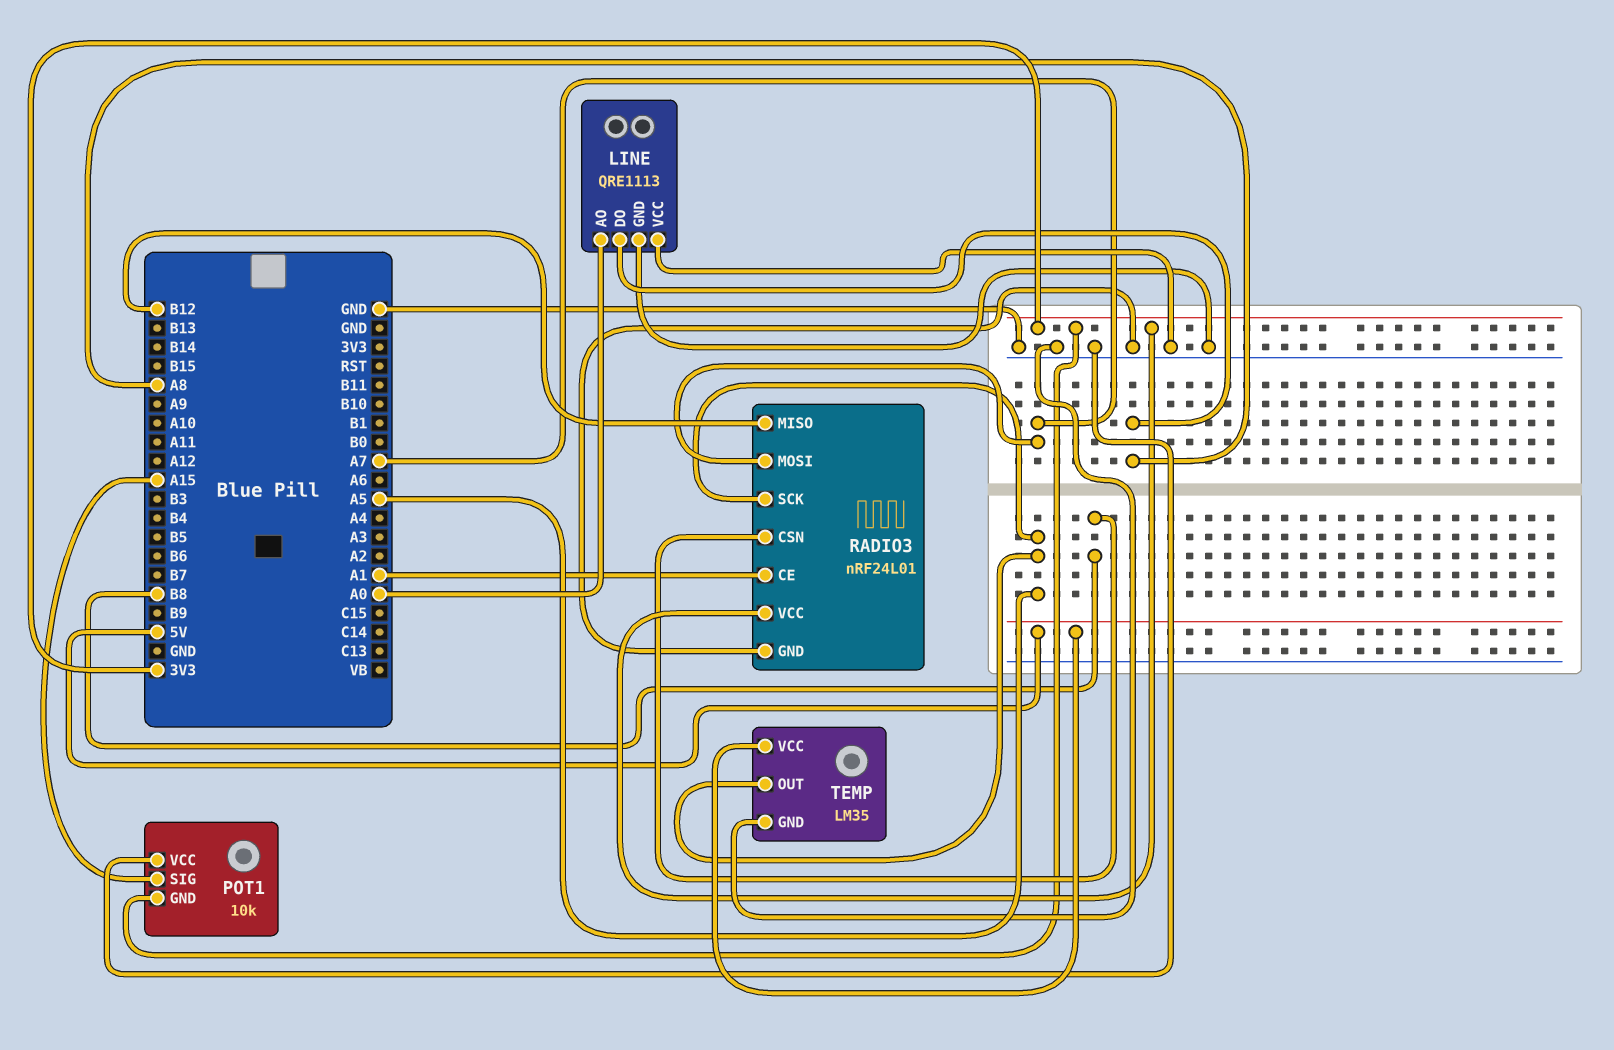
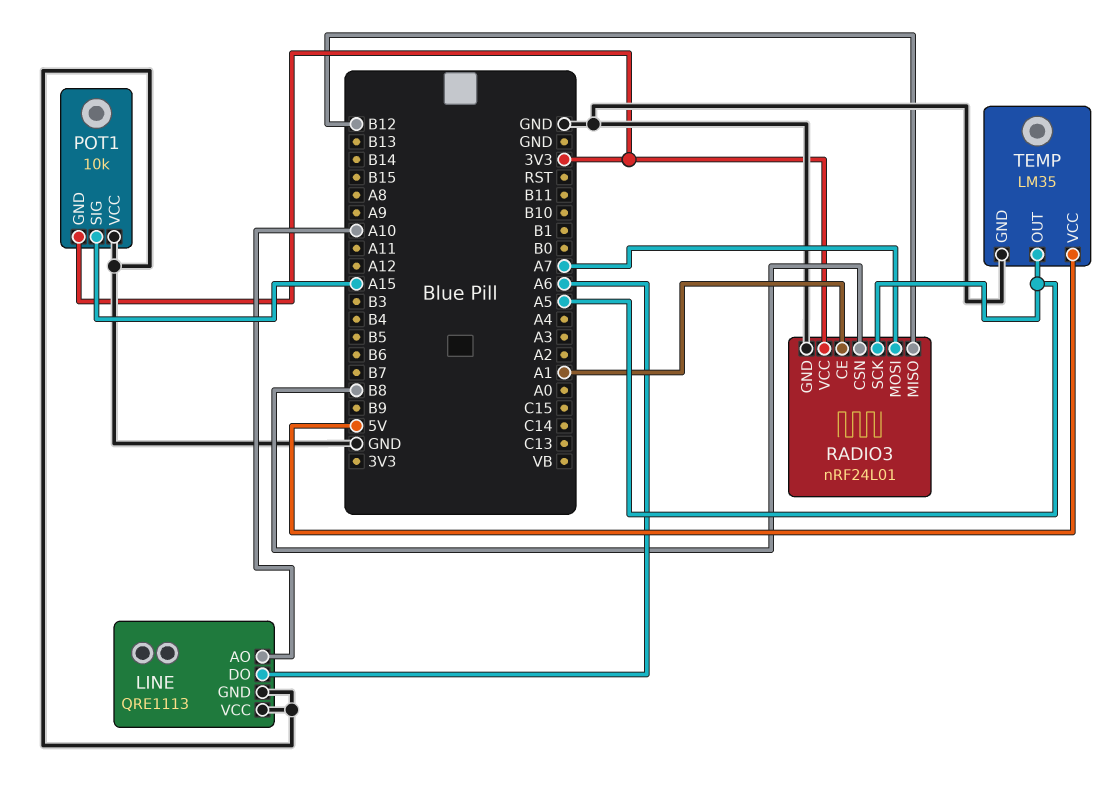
LINE pin AO: A0 -> A10
LINE pin DO: A8 -> A6

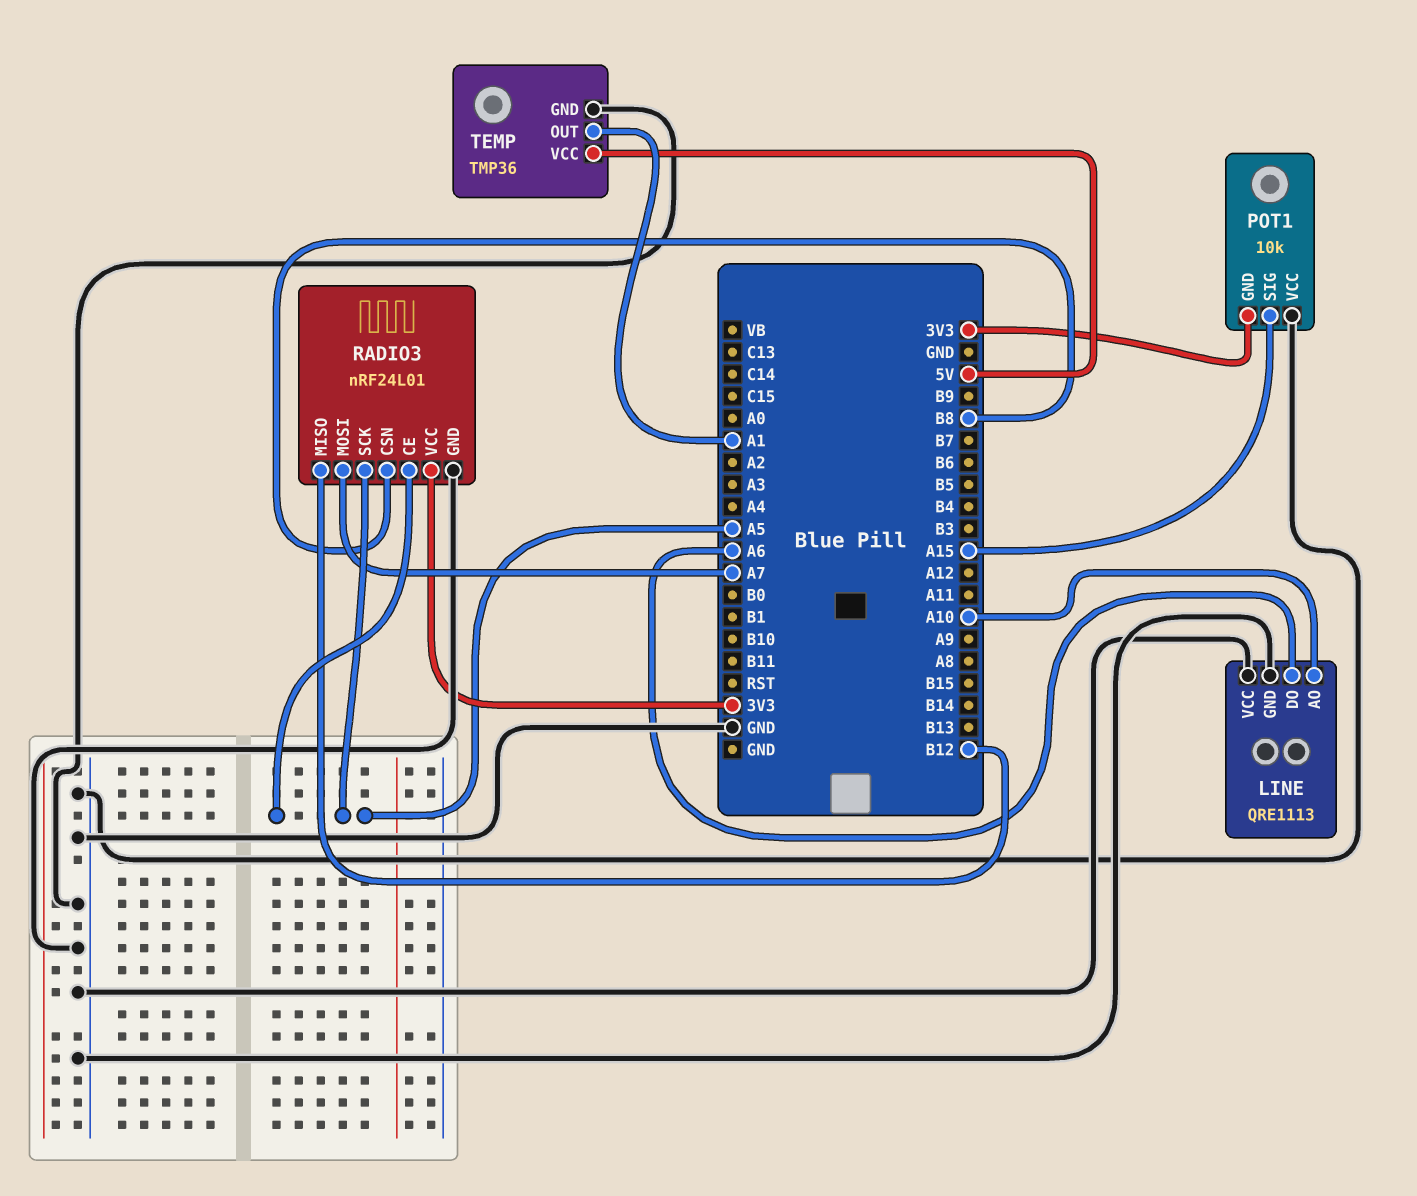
RADIO3 pin CE: A1 -> A5
TEMP: LM35 -> TMP36
TEMP pin OUT: A5 -> A1

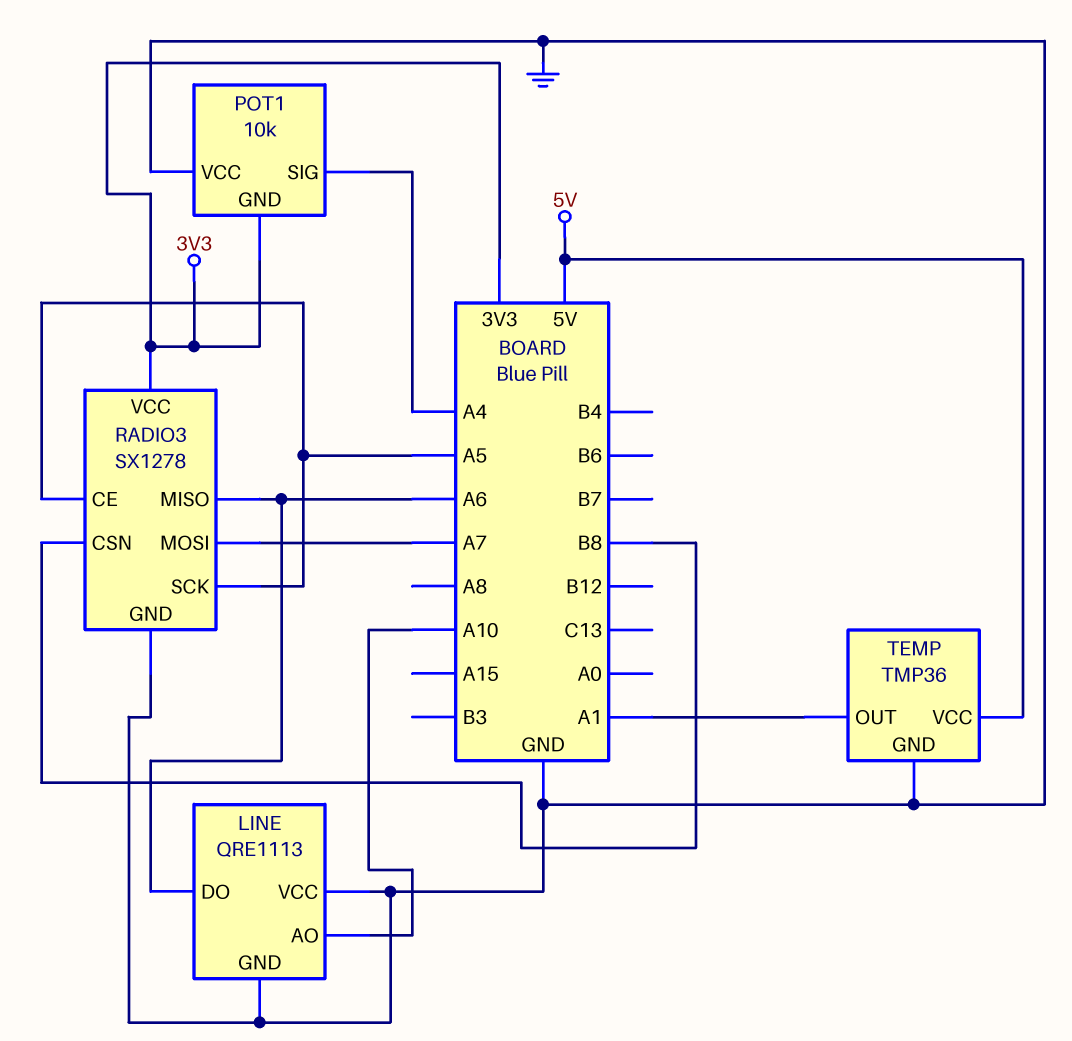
POT1 pin SIG: A15 -> A4
RADIO3: nRF24L01 -> SX1278
RADIO3 pin MISO: B12 -> A6

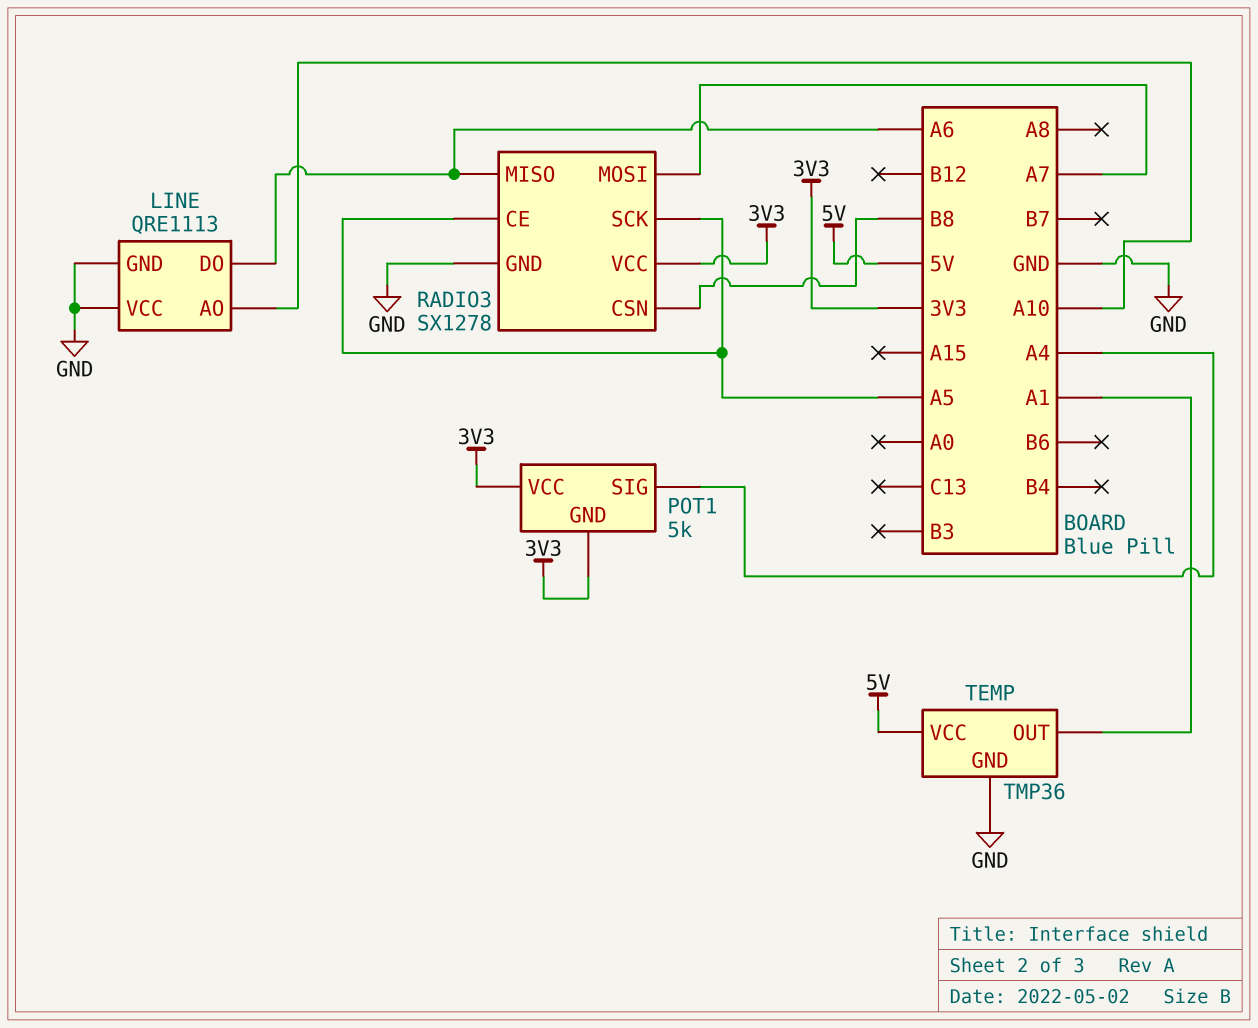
POT1: 10k -> 5k
POT1 pin VCC: GND -> 3V3

